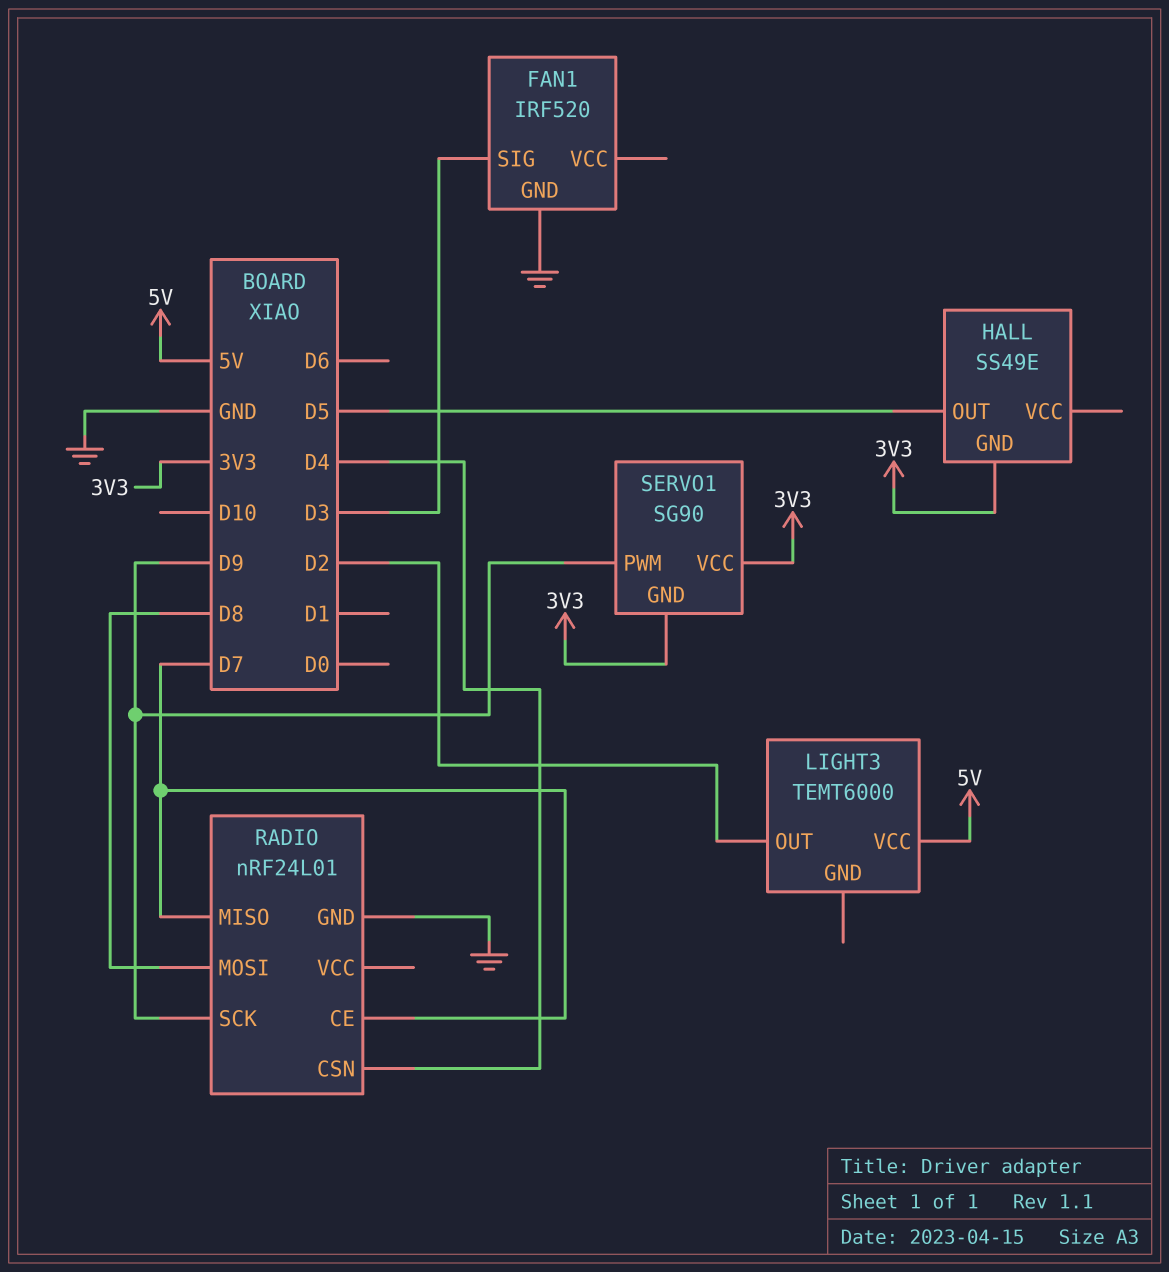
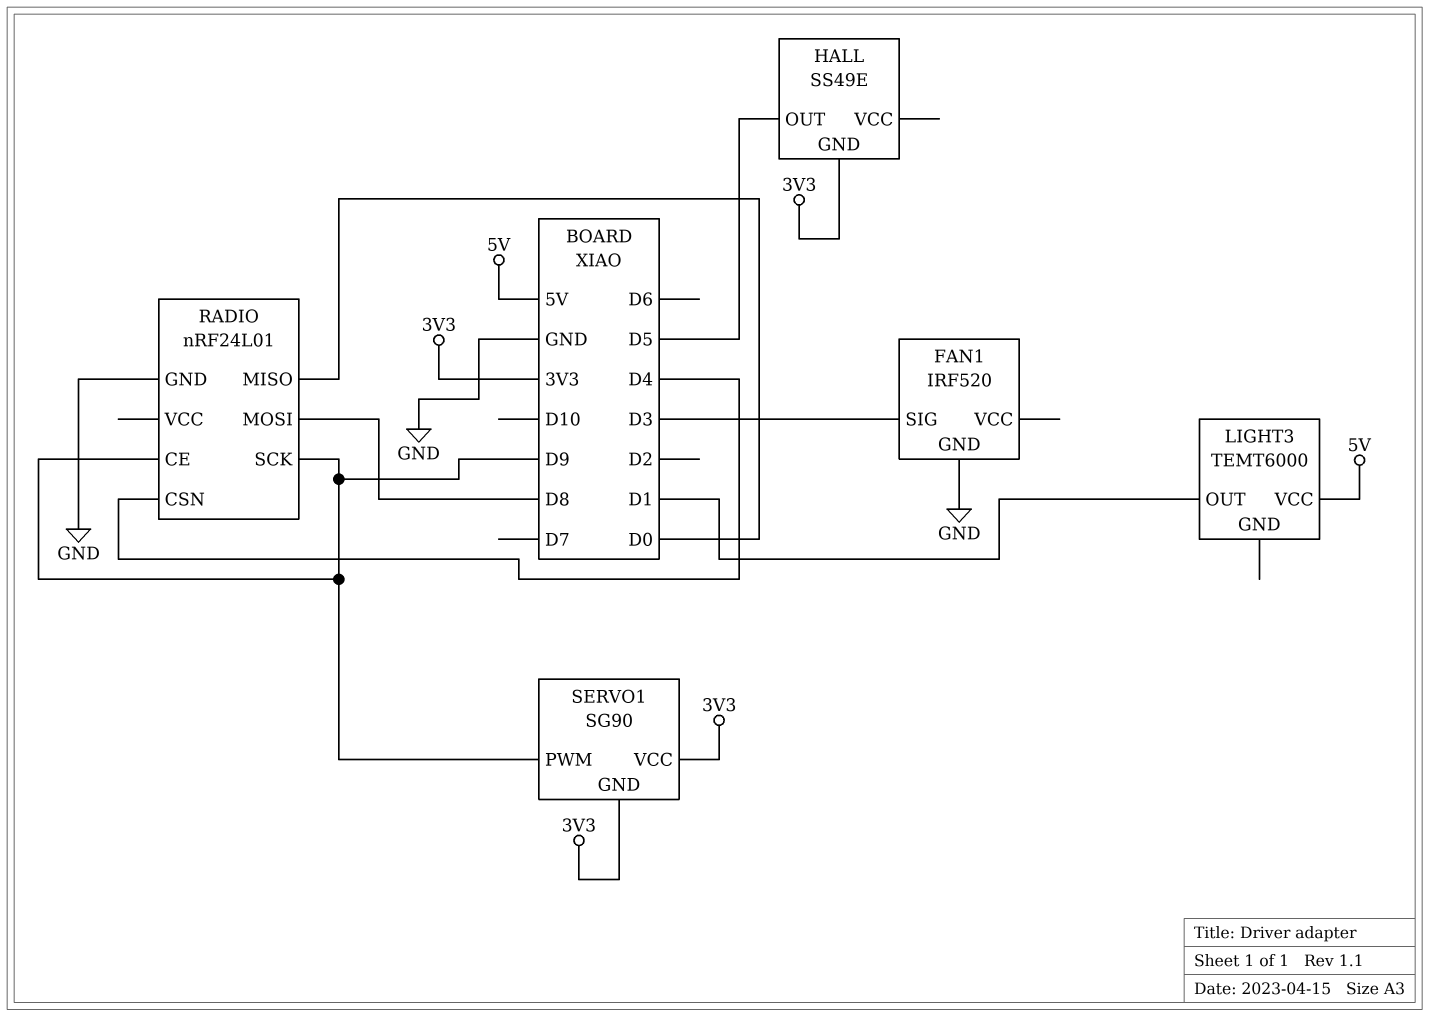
LIGHT3 pin OUT: D2 -> D1
RADIO pin CE: D7 -> D9
RADIO pin MISO: D7 -> D0

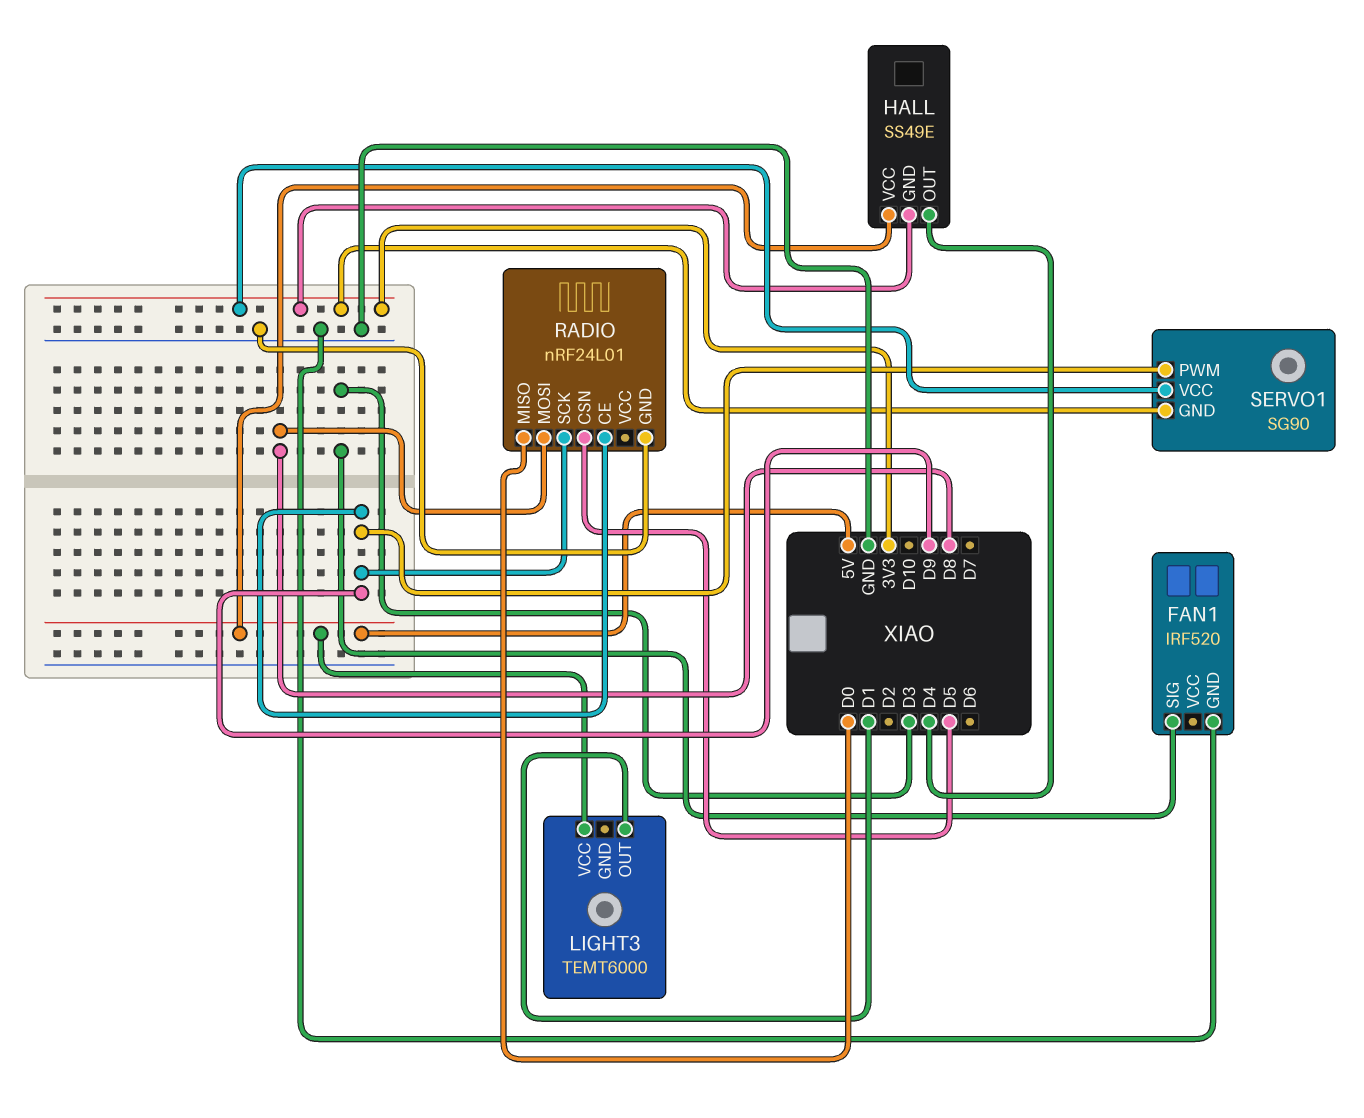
HALL pin OUT: D5 -> D4
HALL pin VCC: none -> 5V
RADIO pin CSN: D4 -> D5

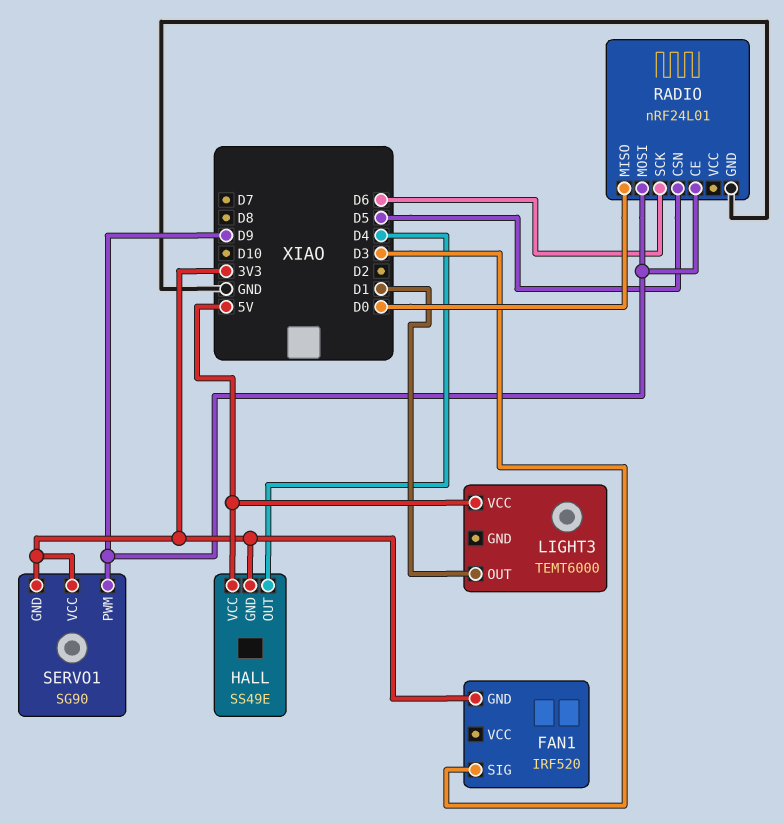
FAN1 pin GND: GND -> 3V3
RADIO pin MOSI: D8 -> D9
RADIO pin SCK: D9 -> D6

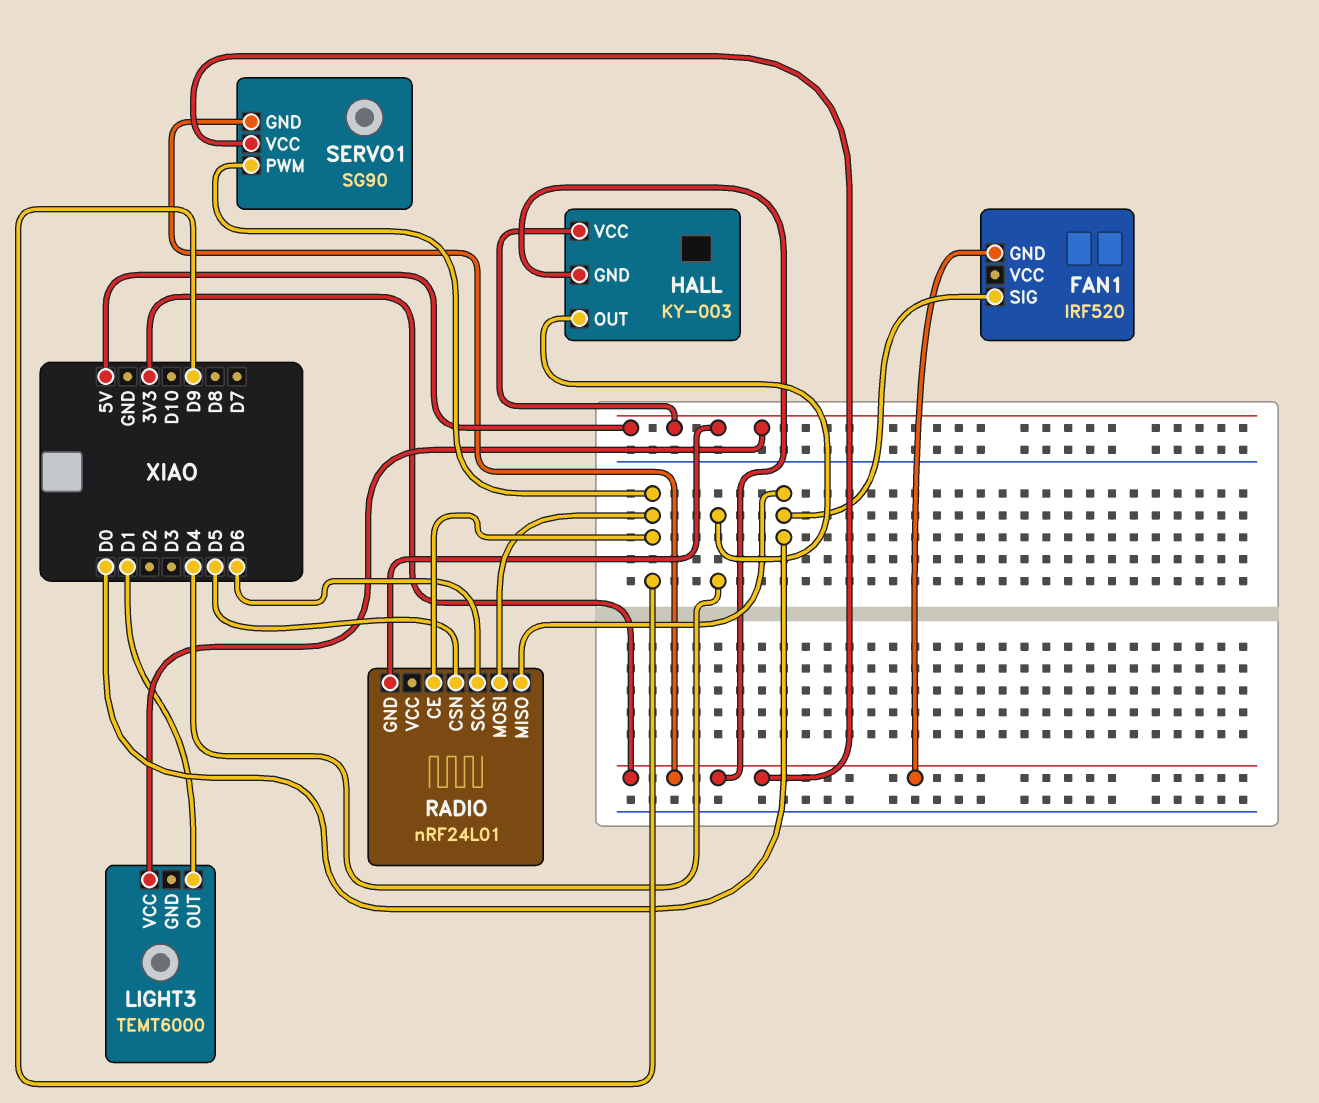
FAN1 pin SIG: D3 -> D0
HALL: SS49E -> KY-003
RADIO pin GND: GND -> 5V

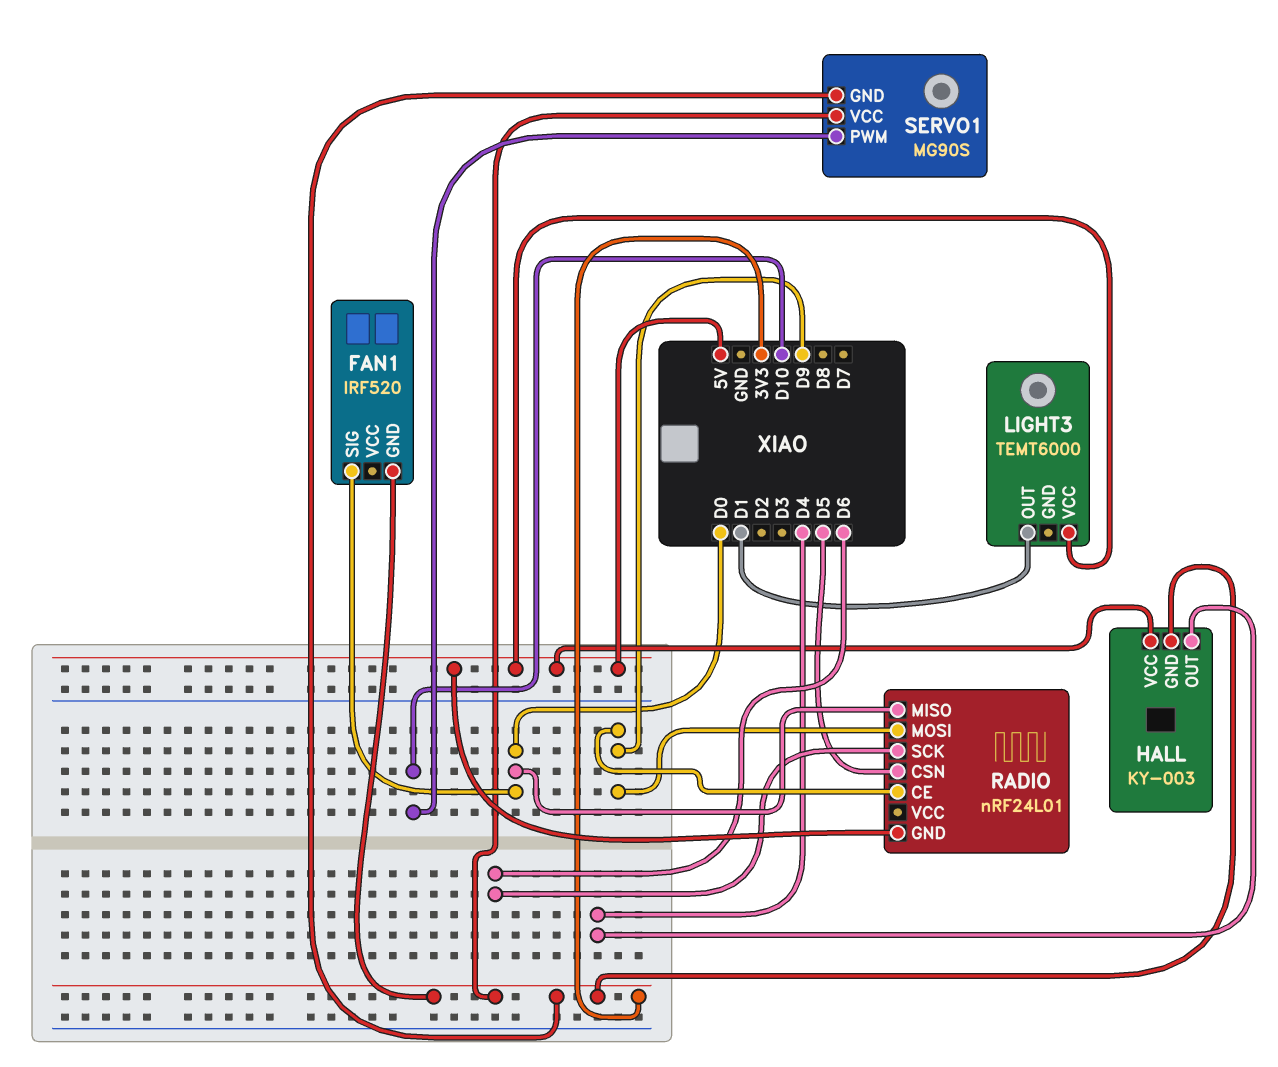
SERVO1: SG90 -> MG90S
SERVO1 pin PWM: D9 -> D10

